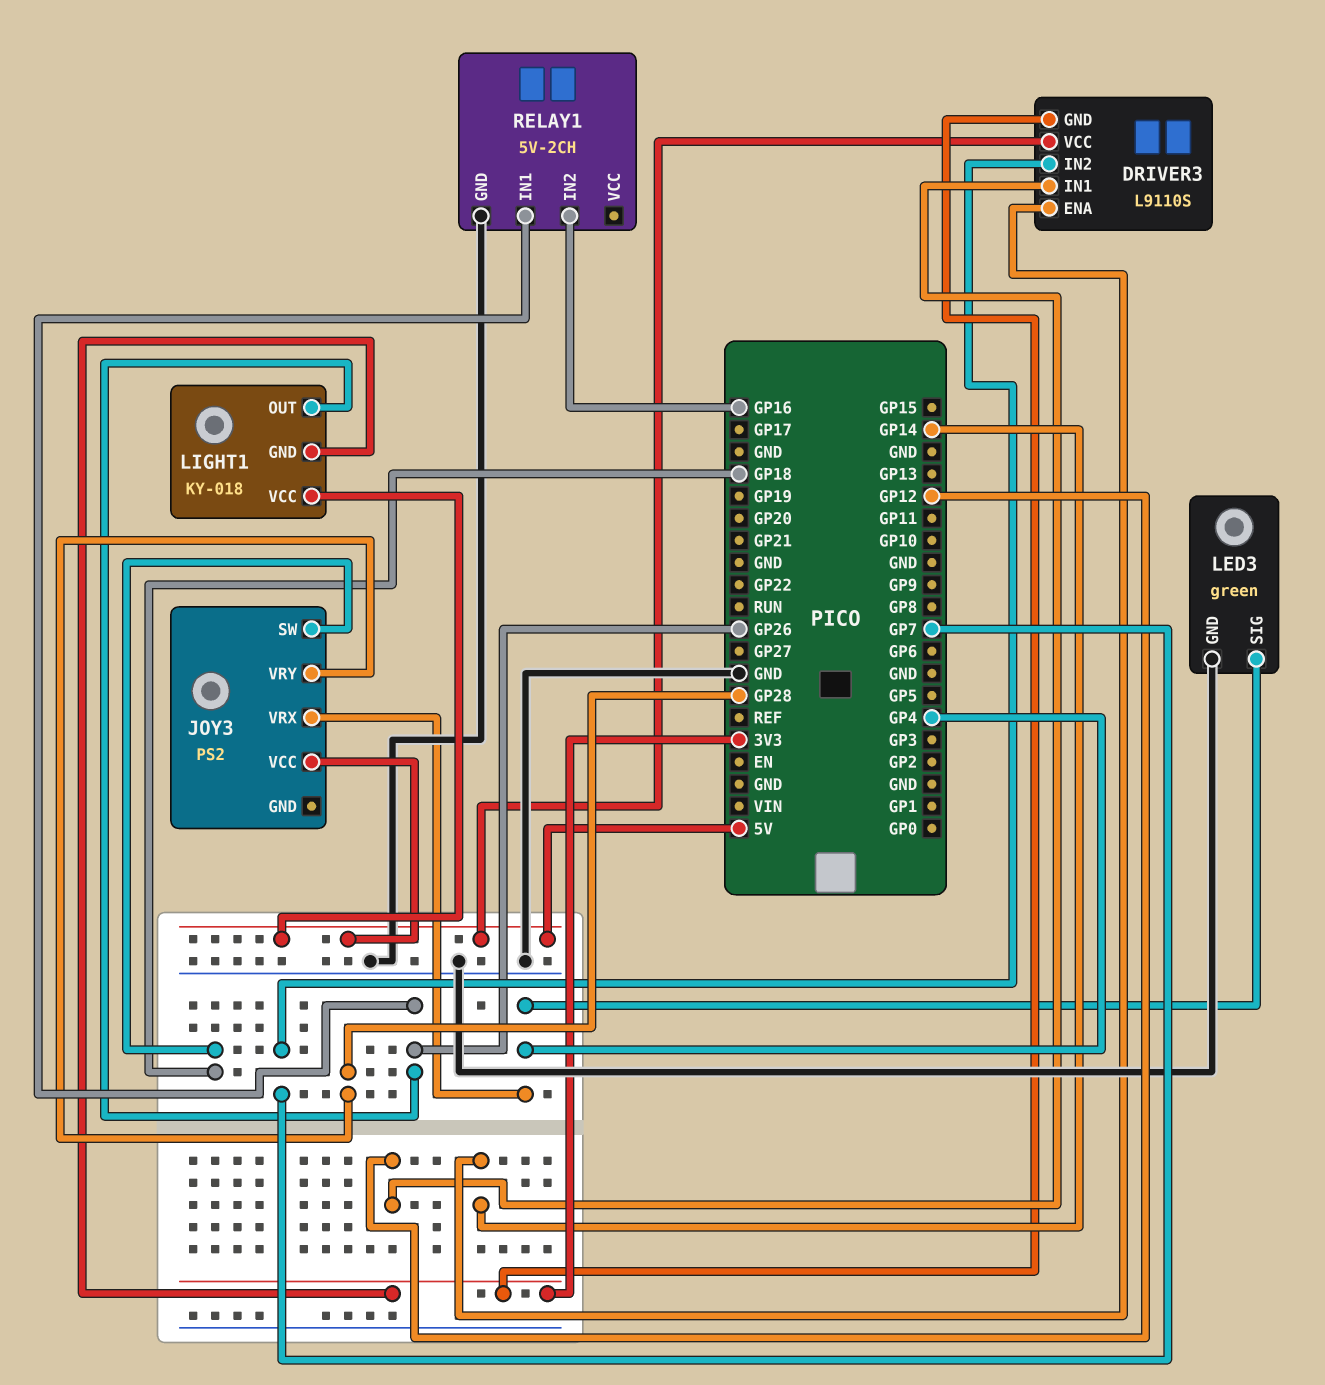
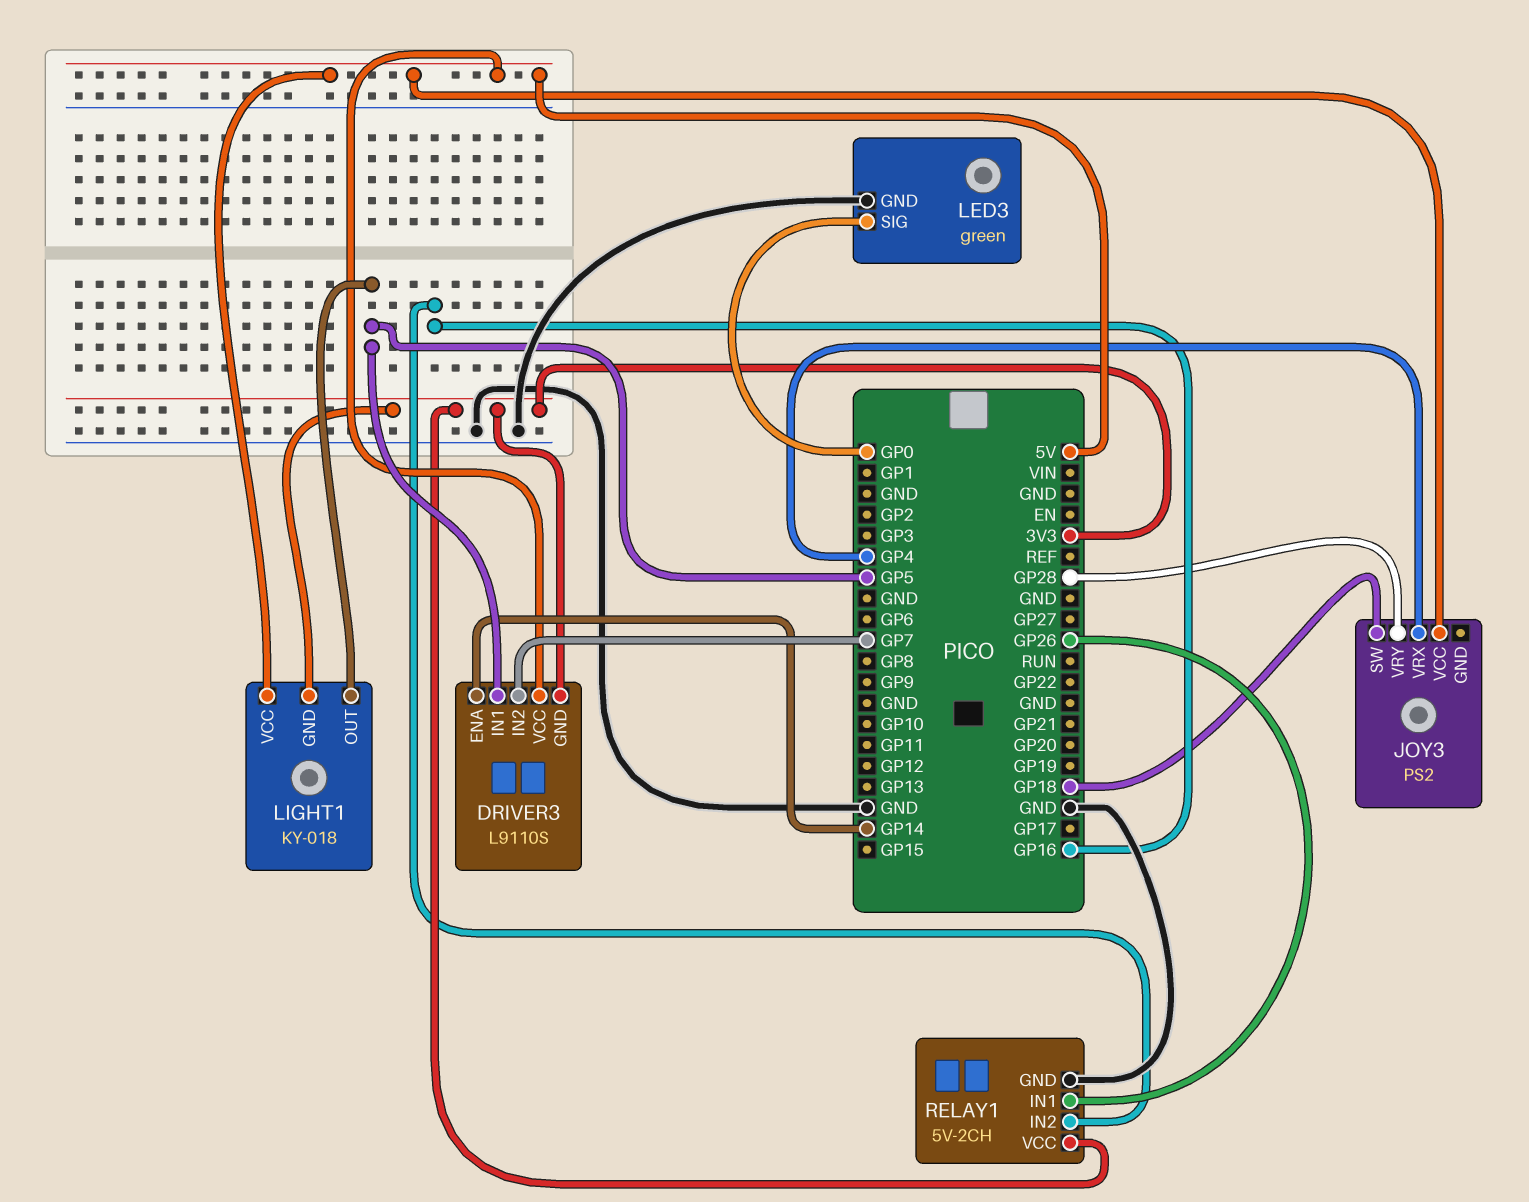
DRIVER3 pin IN1: GP12 -> GP5
LED3 pin SIG: GP4 -> GP0
LIGHT1 pin OUT: GP26 -> GP5
RELAY1 pin VCC: none -> 3V3

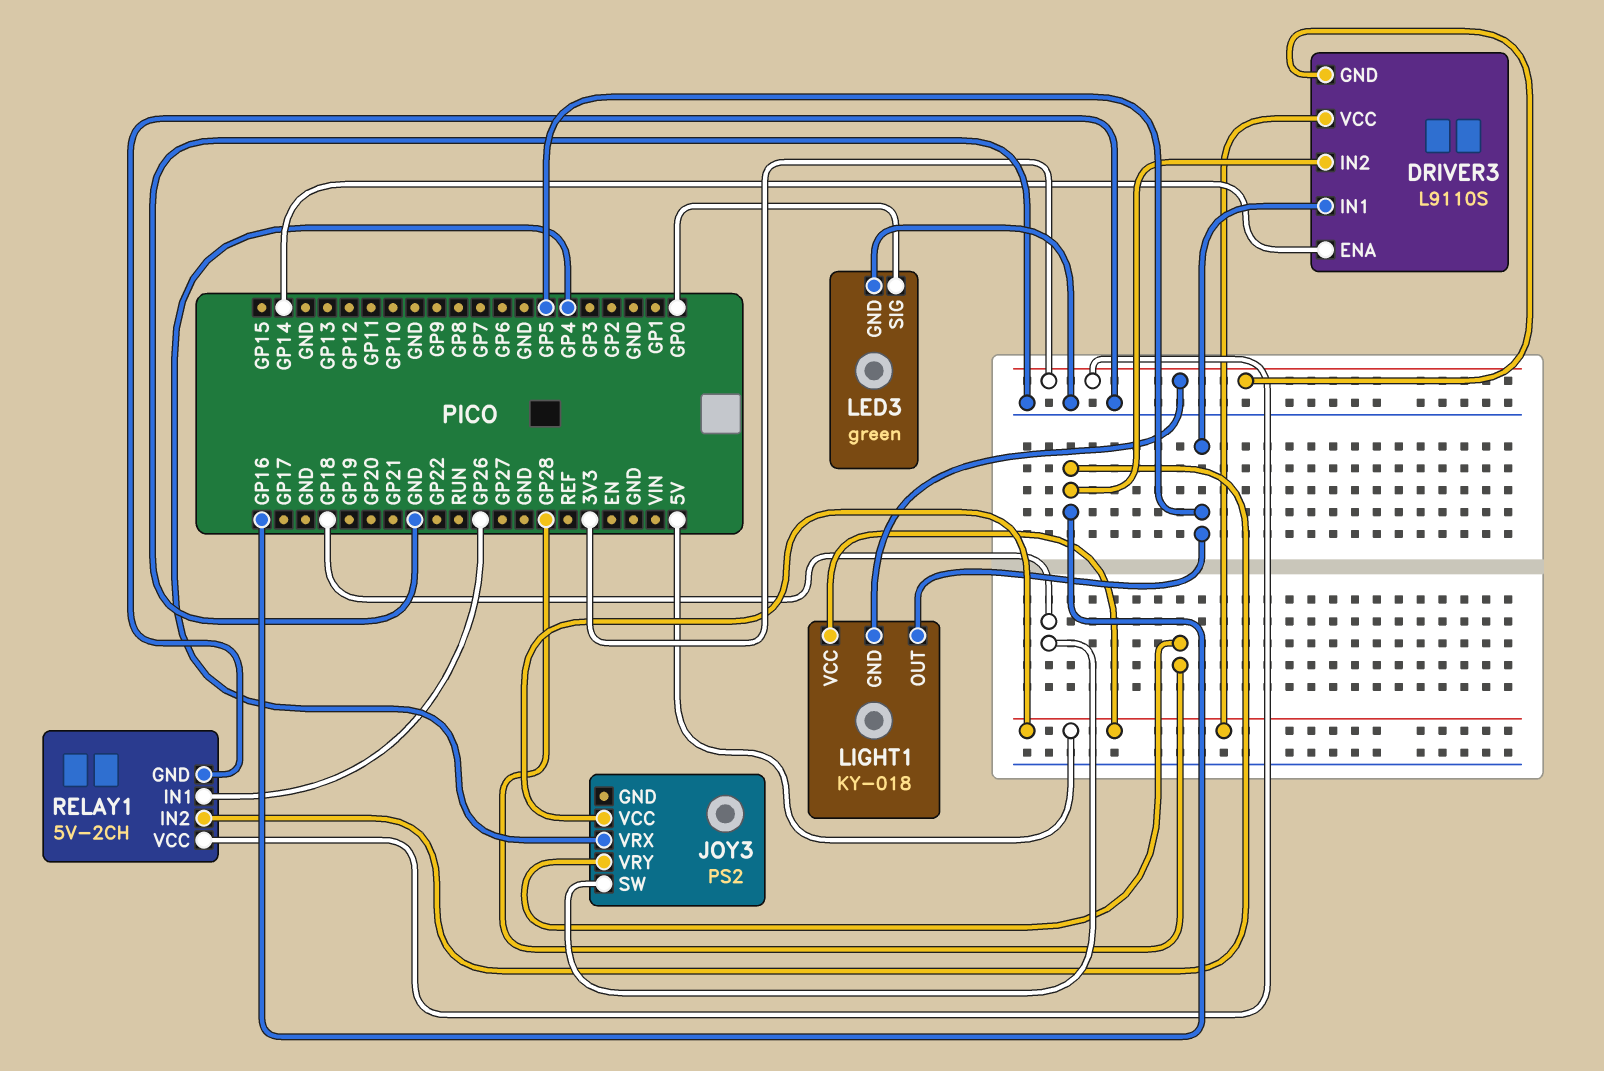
DRIVER3 pin IN2: GP7 -> GP16

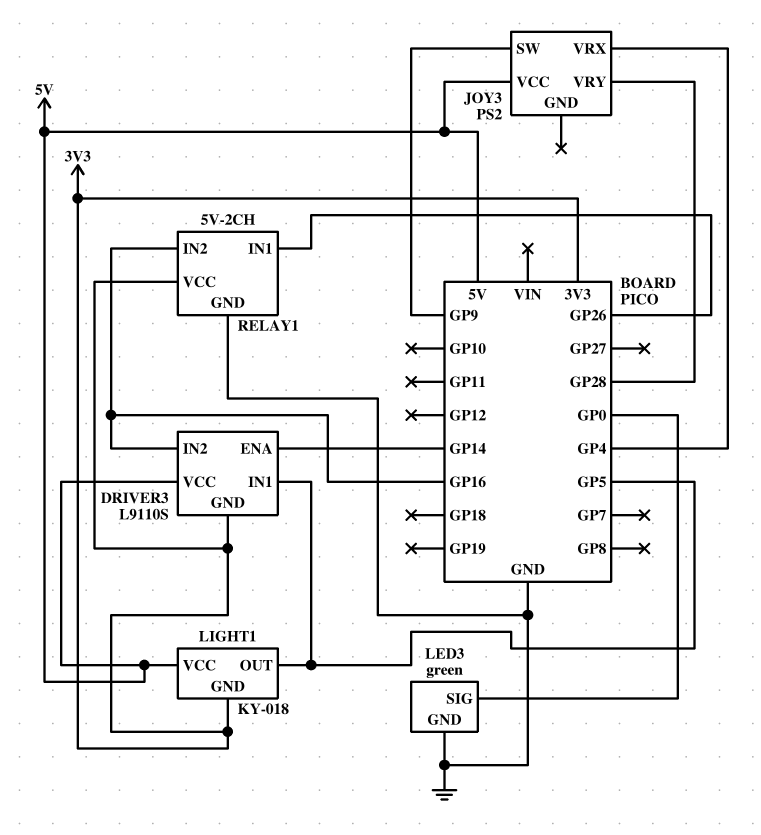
JOY3 pin SW: GP18 -> GP9

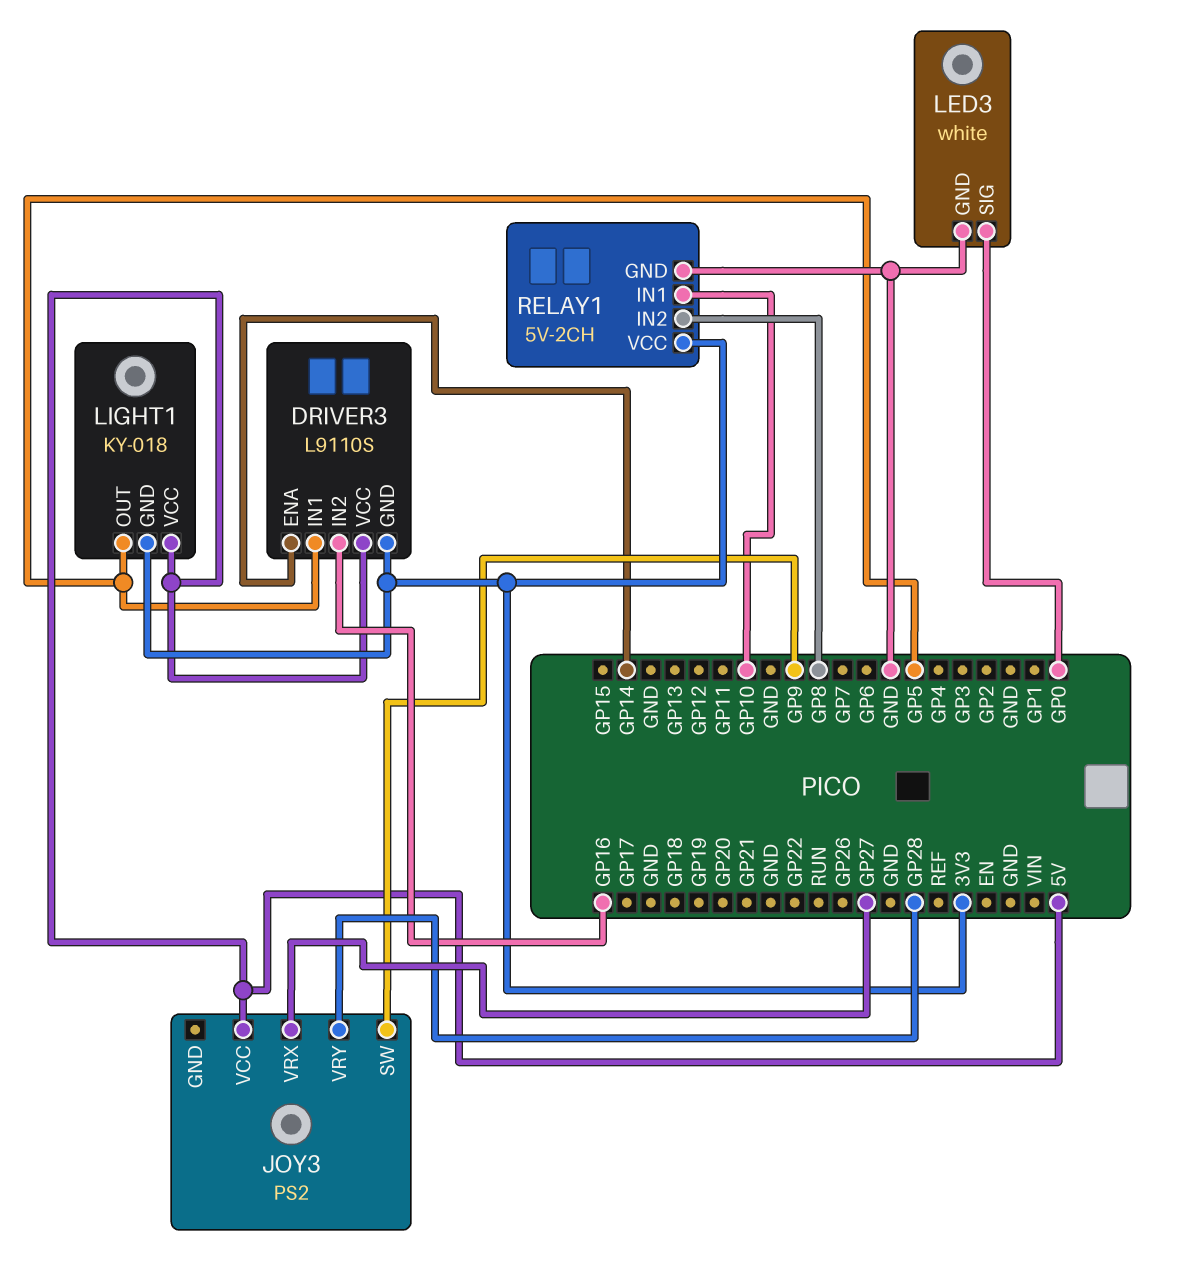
JOY3 pin VRX: GP4 -> GP27
LED3: green -> white
RELAY1 pin IN1: GP26 -> GP10
RELAY1 pin IN2: GP16 -> GP8

